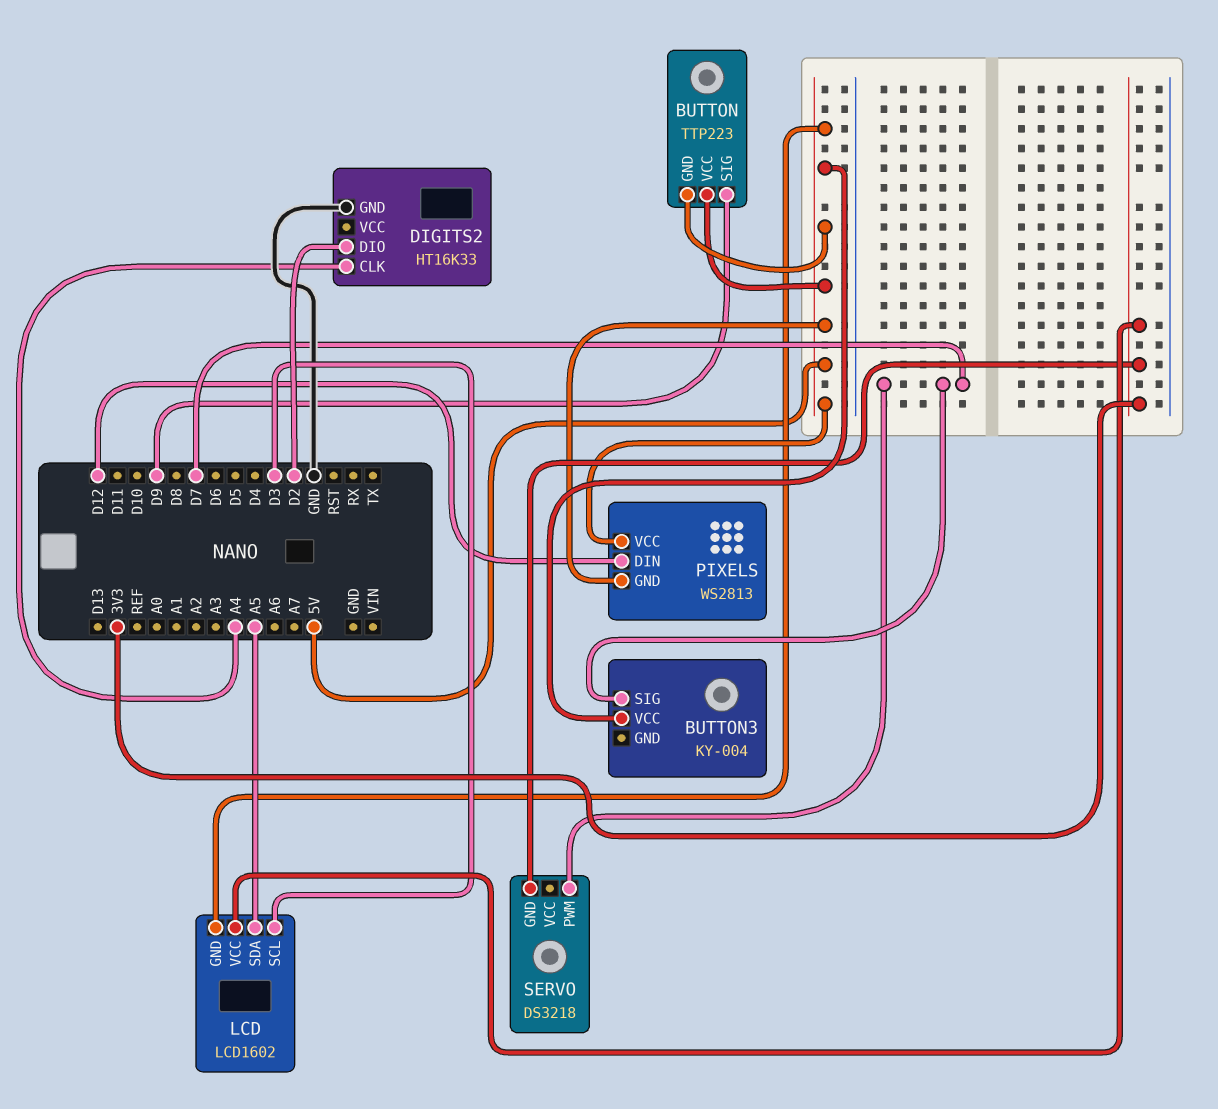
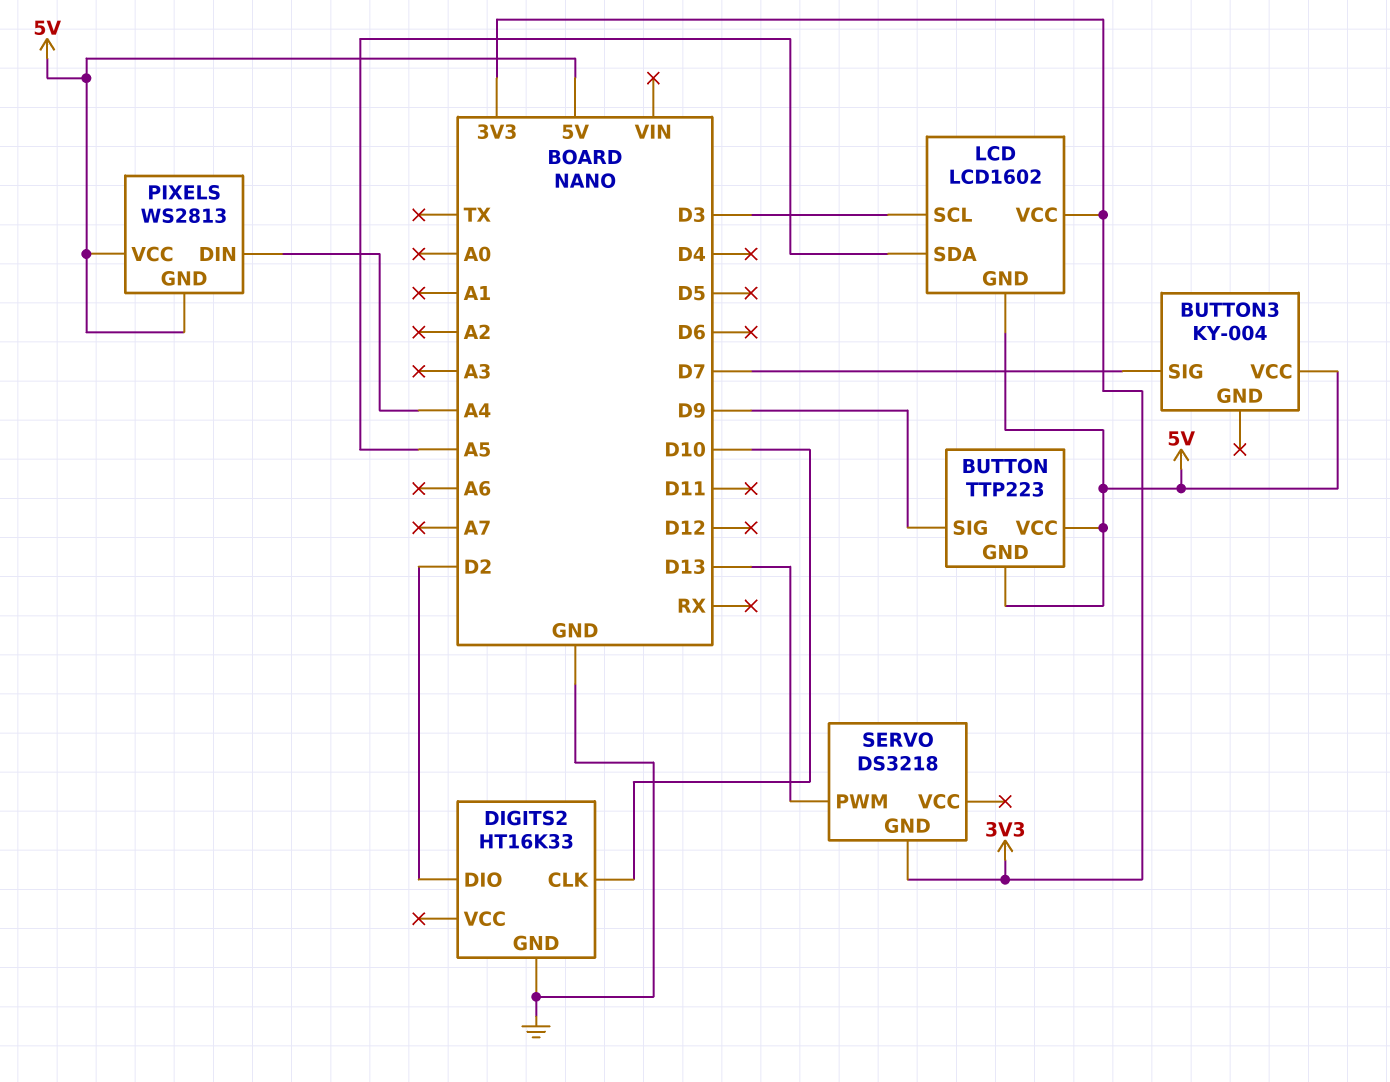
DIGITS2 pin CLK: A4 -> D10
PIXELS pin DIN: D12 -> A4
SERVO pin PWM: D7 -> D13

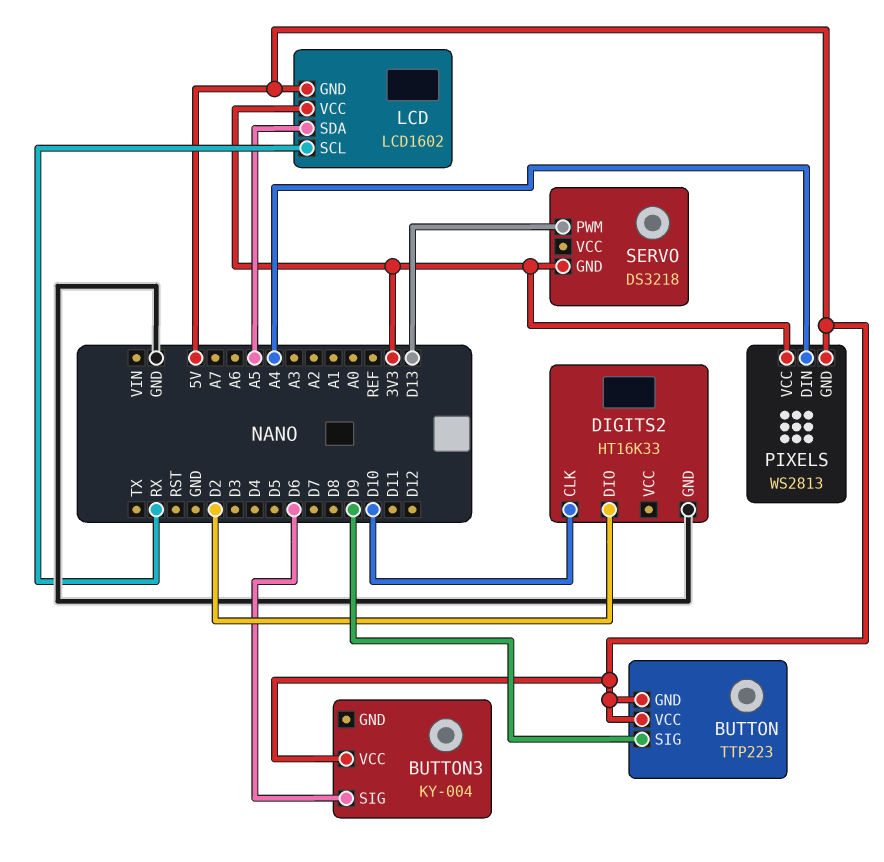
BUTTON3 pin SIG: D7 -> D6
LCD pin SCL: D3 -> RX
PIXELS pin VCC: 5V -> 3V3

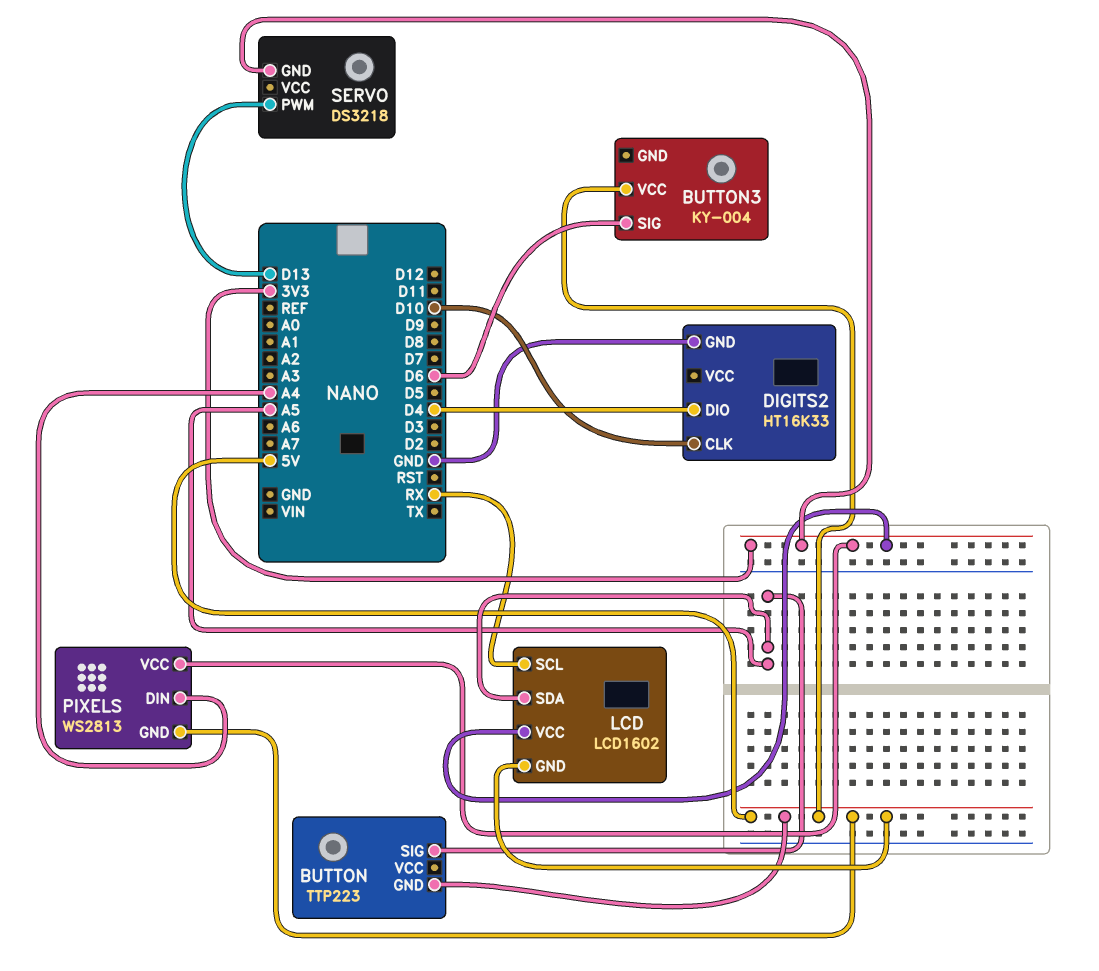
BUTTON pin SIG: D9 -> A5
BUTTON pin VCC: 5V -> none
DIGITS2 pin DIO: D2 -> D4

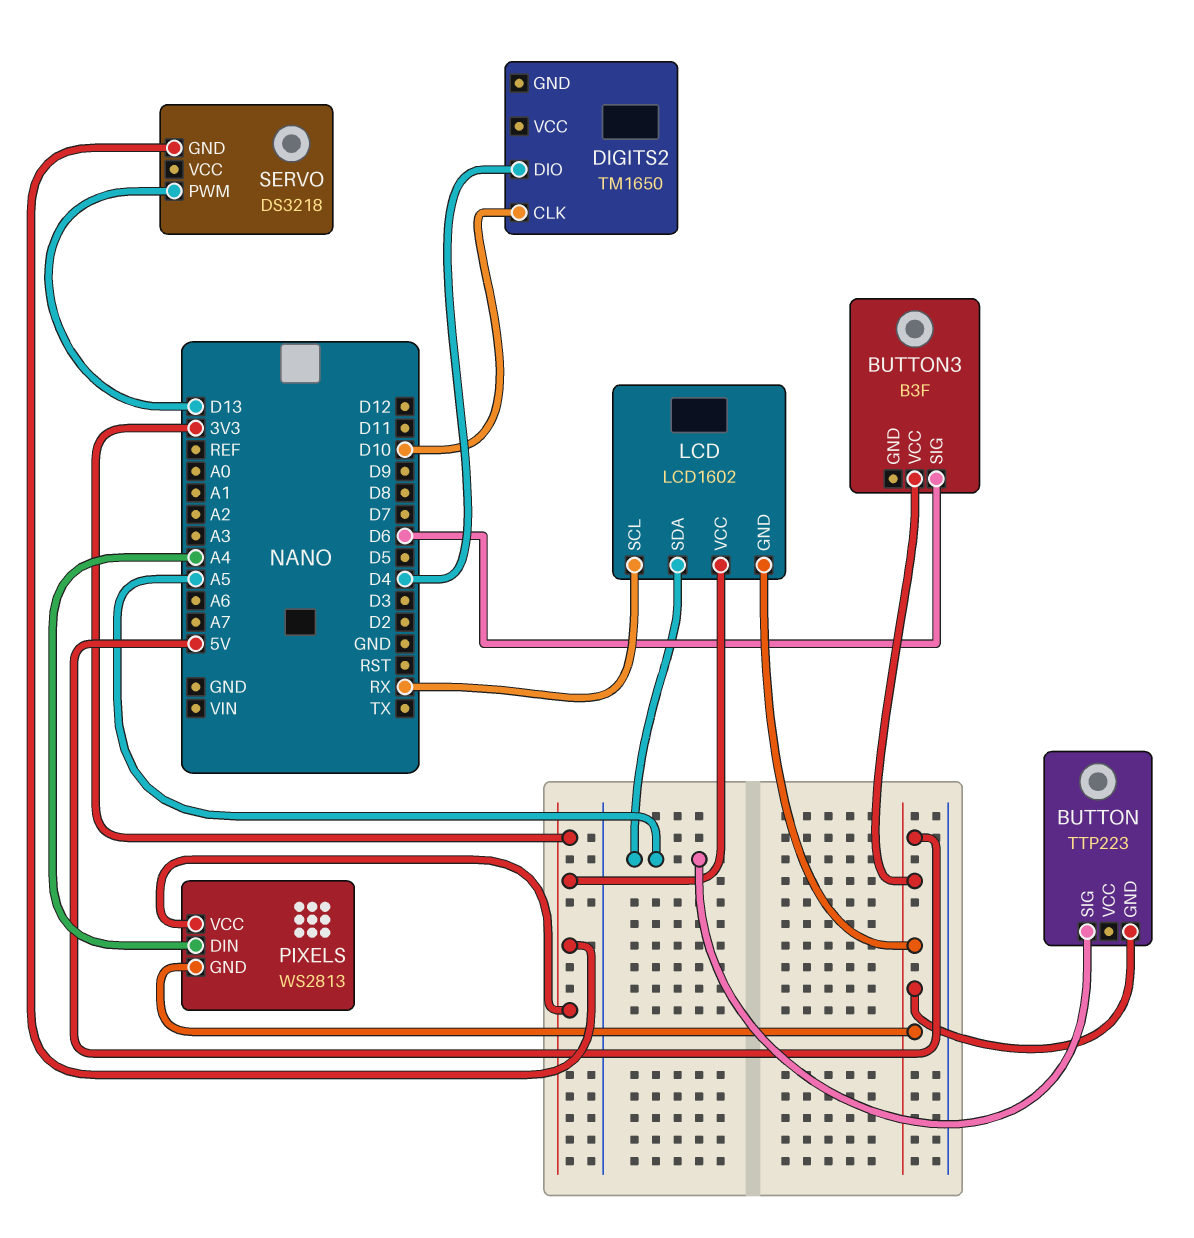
BUTTON3: KY-004 -> B3F
DIGITS2: HT16K33 -> TM1650
DIGITS2 pin GND: GND -> none

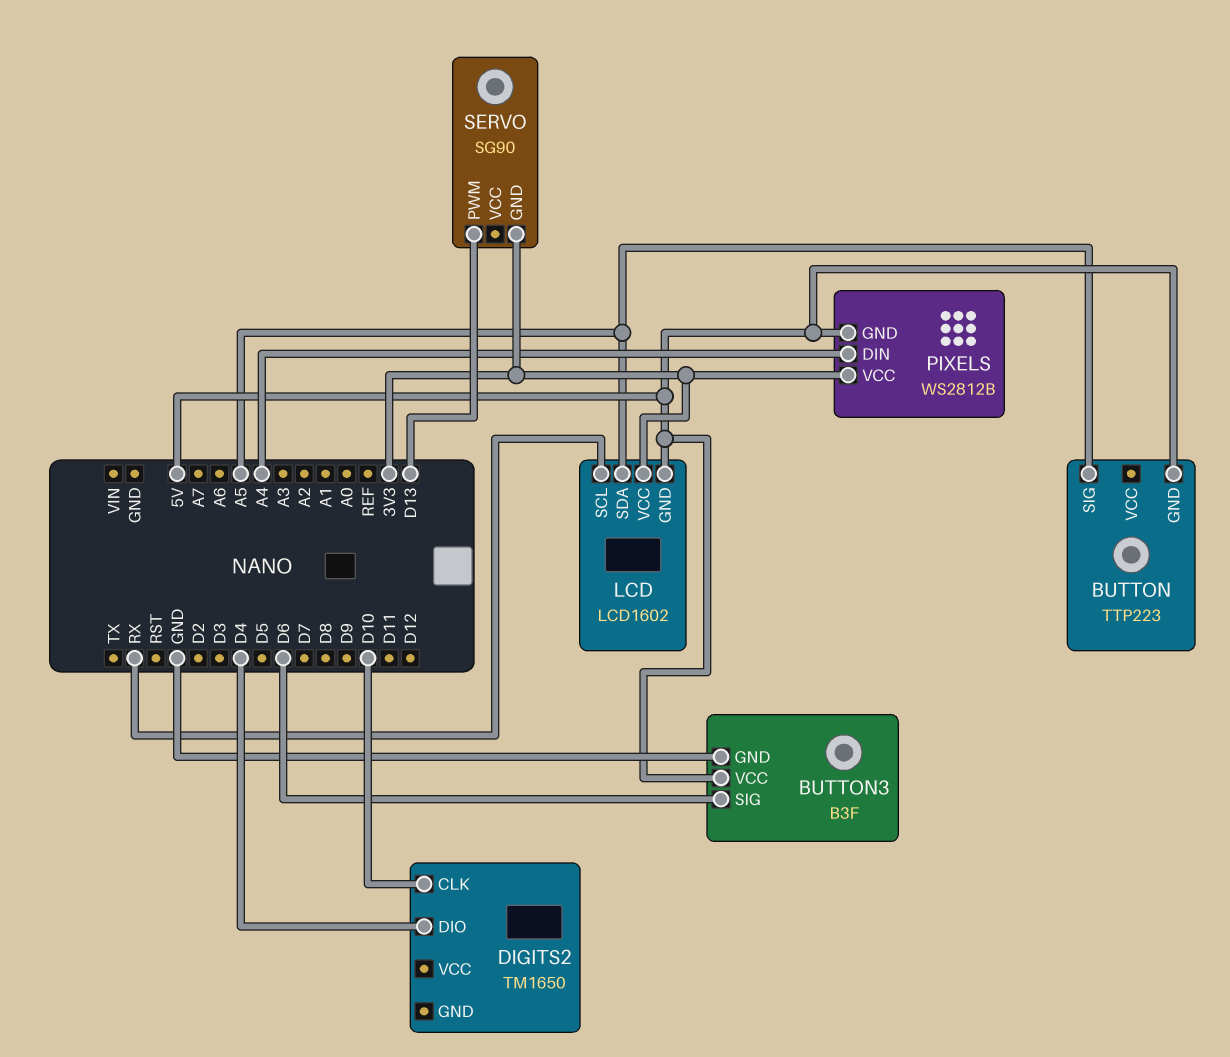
BUTTON3 pin GND: none -> GND
PIXELS: WS2813 -> WS2812B
SERVO: DS3218 -> SG90

